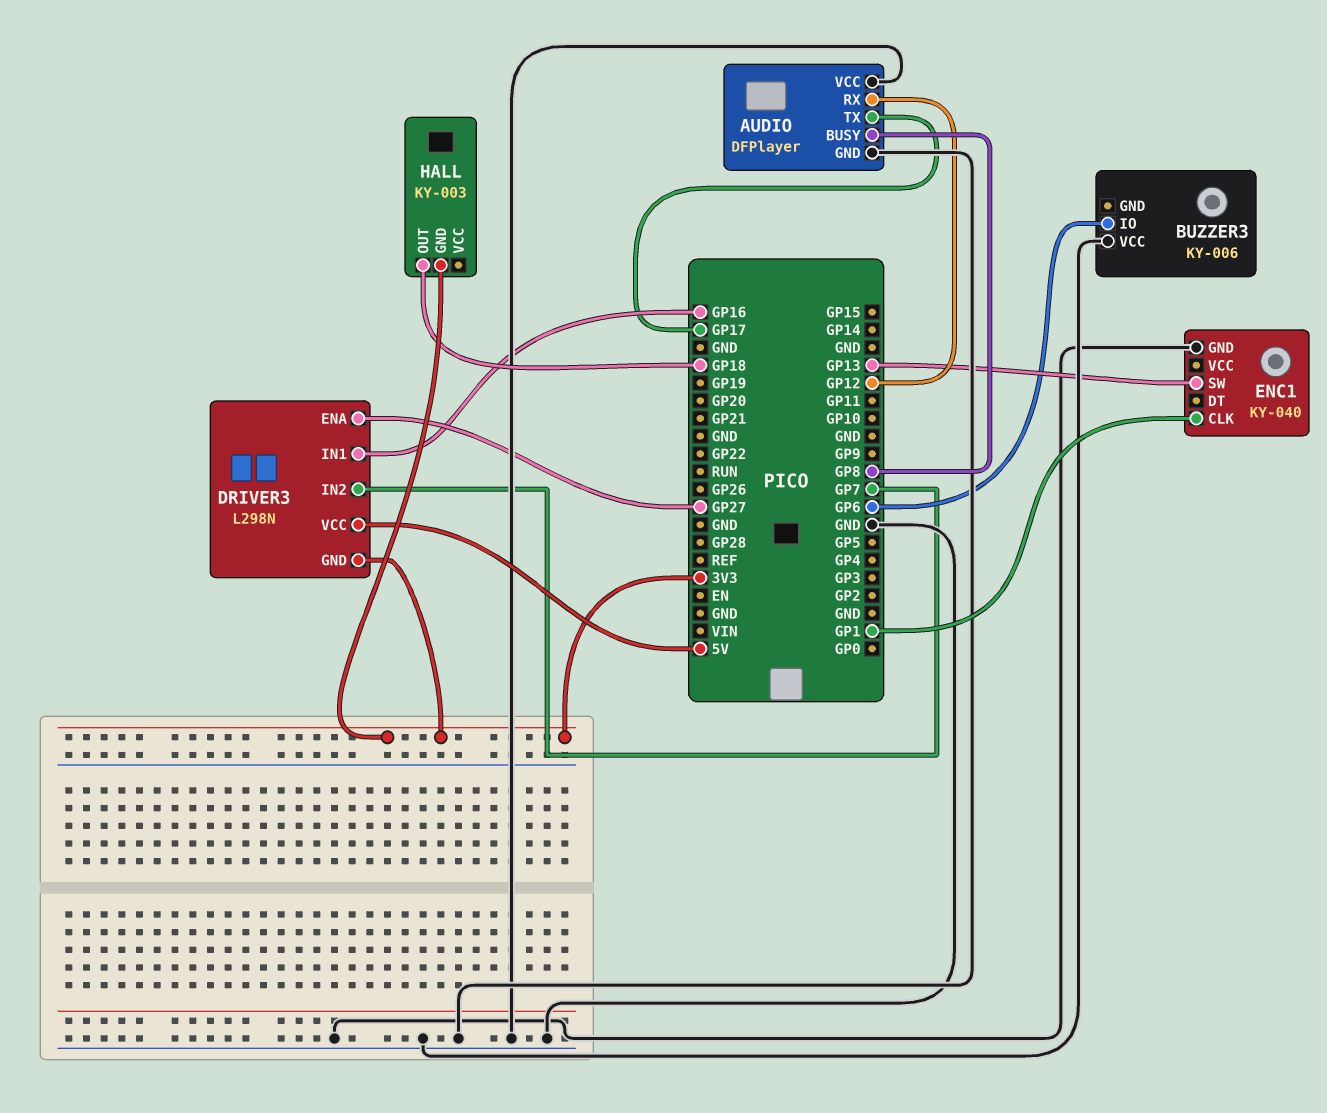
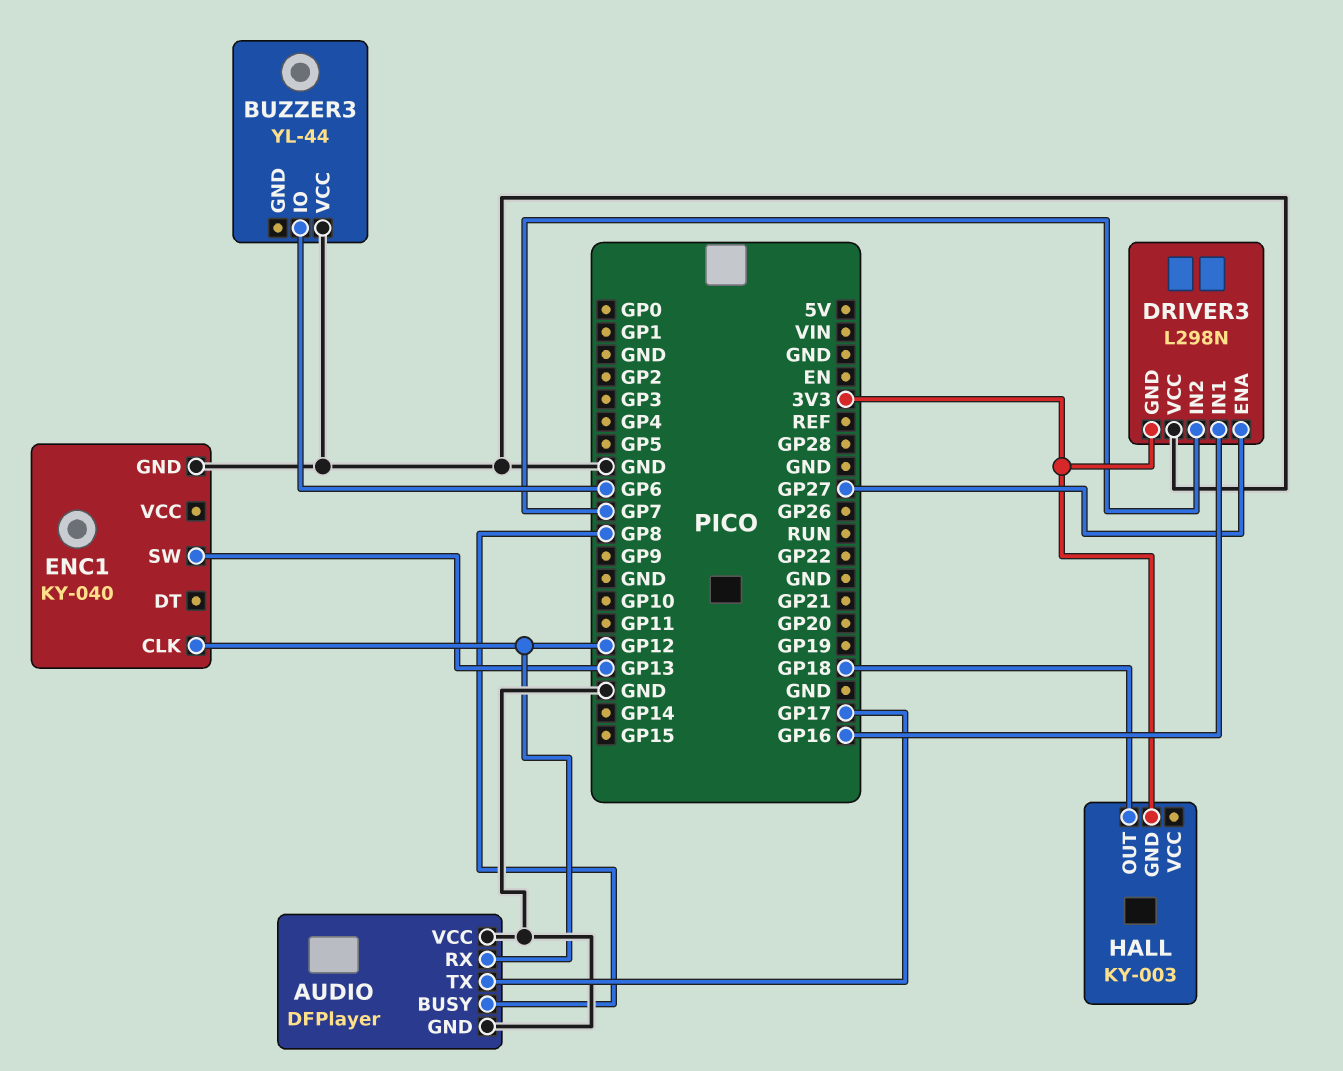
BUZZER3: KY-006 -> YL-44
DRIVER3 pin VCC: 5V -> GND
ENC1 pin CLK: GP1 -> GP12

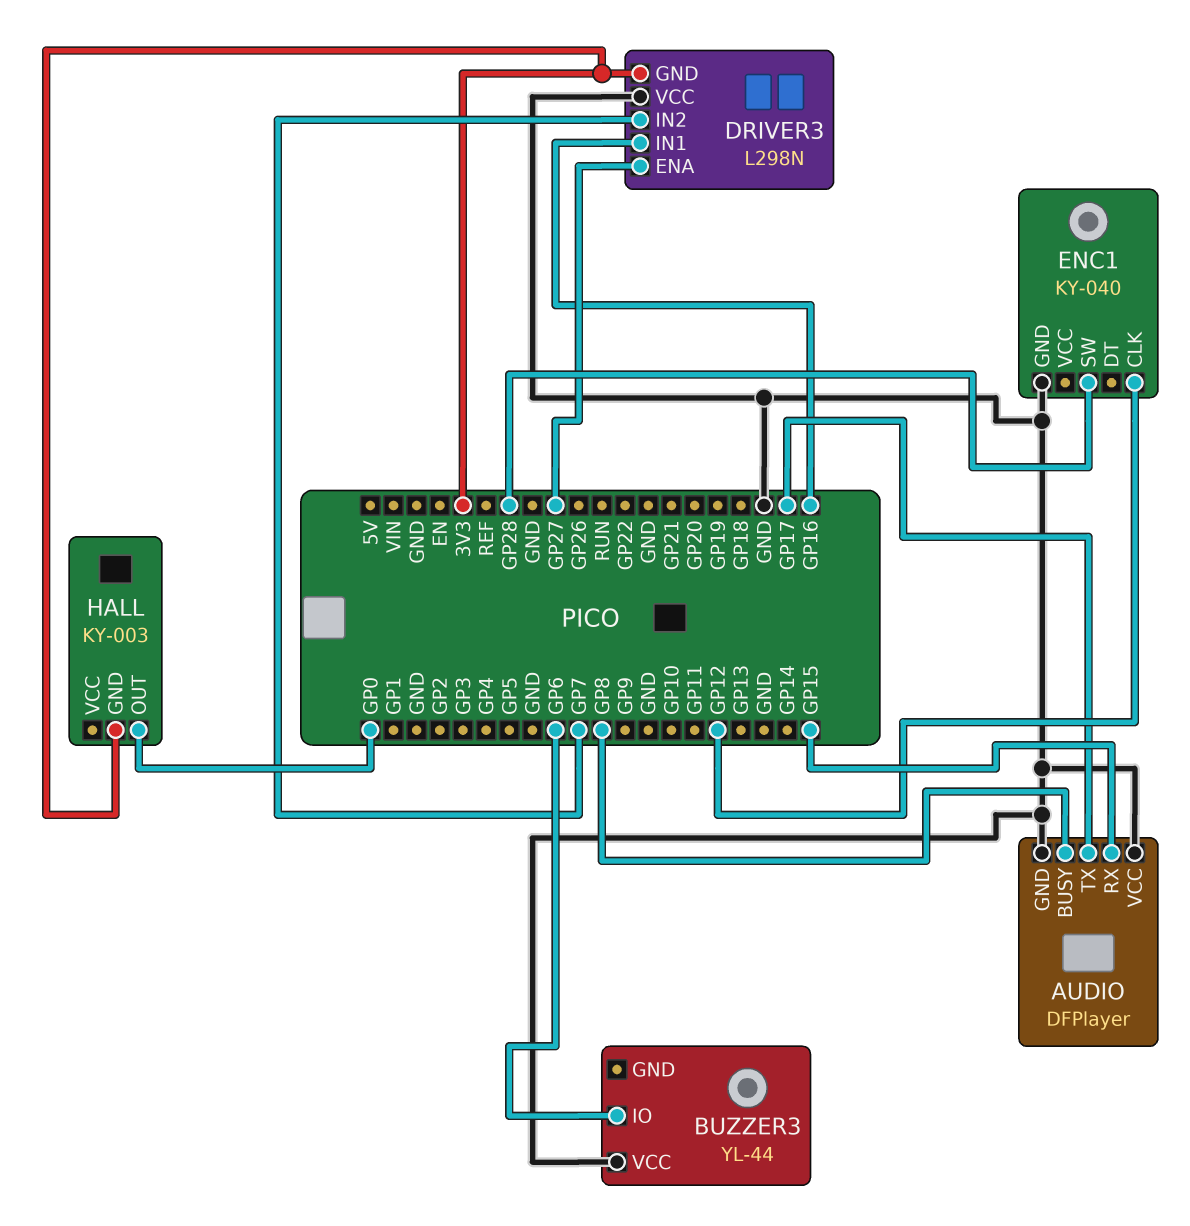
AUDIO pin RX: GP12 -> GP15
ENC1 pin SW: GP13 -> GP28
HALL pin OUT: GP18 -> GP0

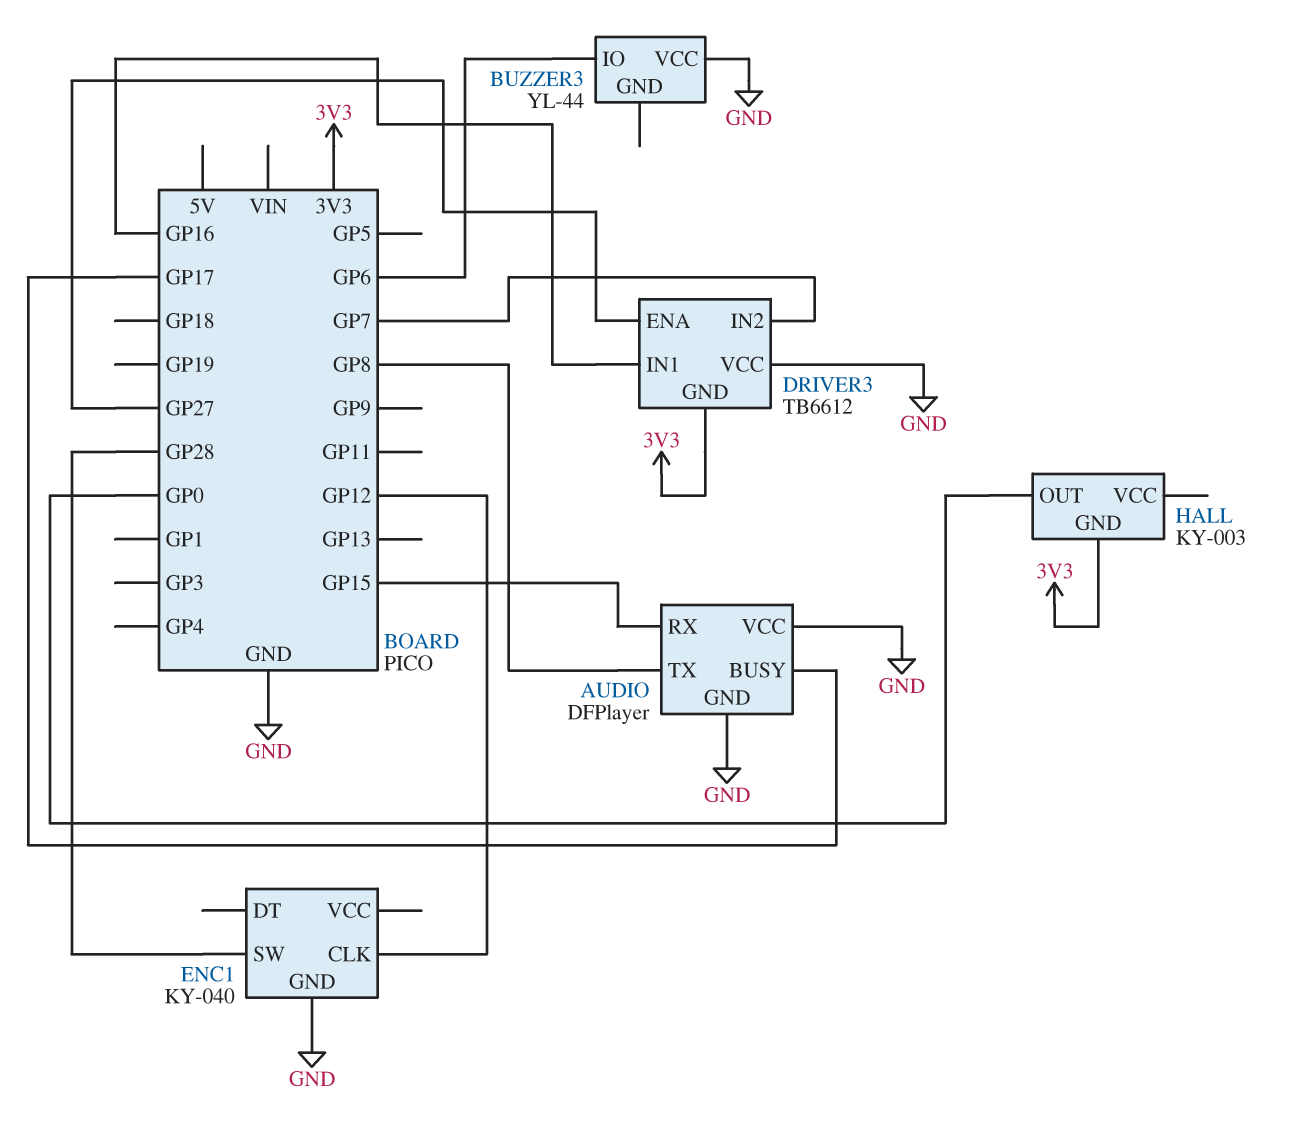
AUDIO pin BUSY: GP8 -> GP17
AUDIO pin TX: GP17 -> GP8
DRIVER3: L298N -> TB6612

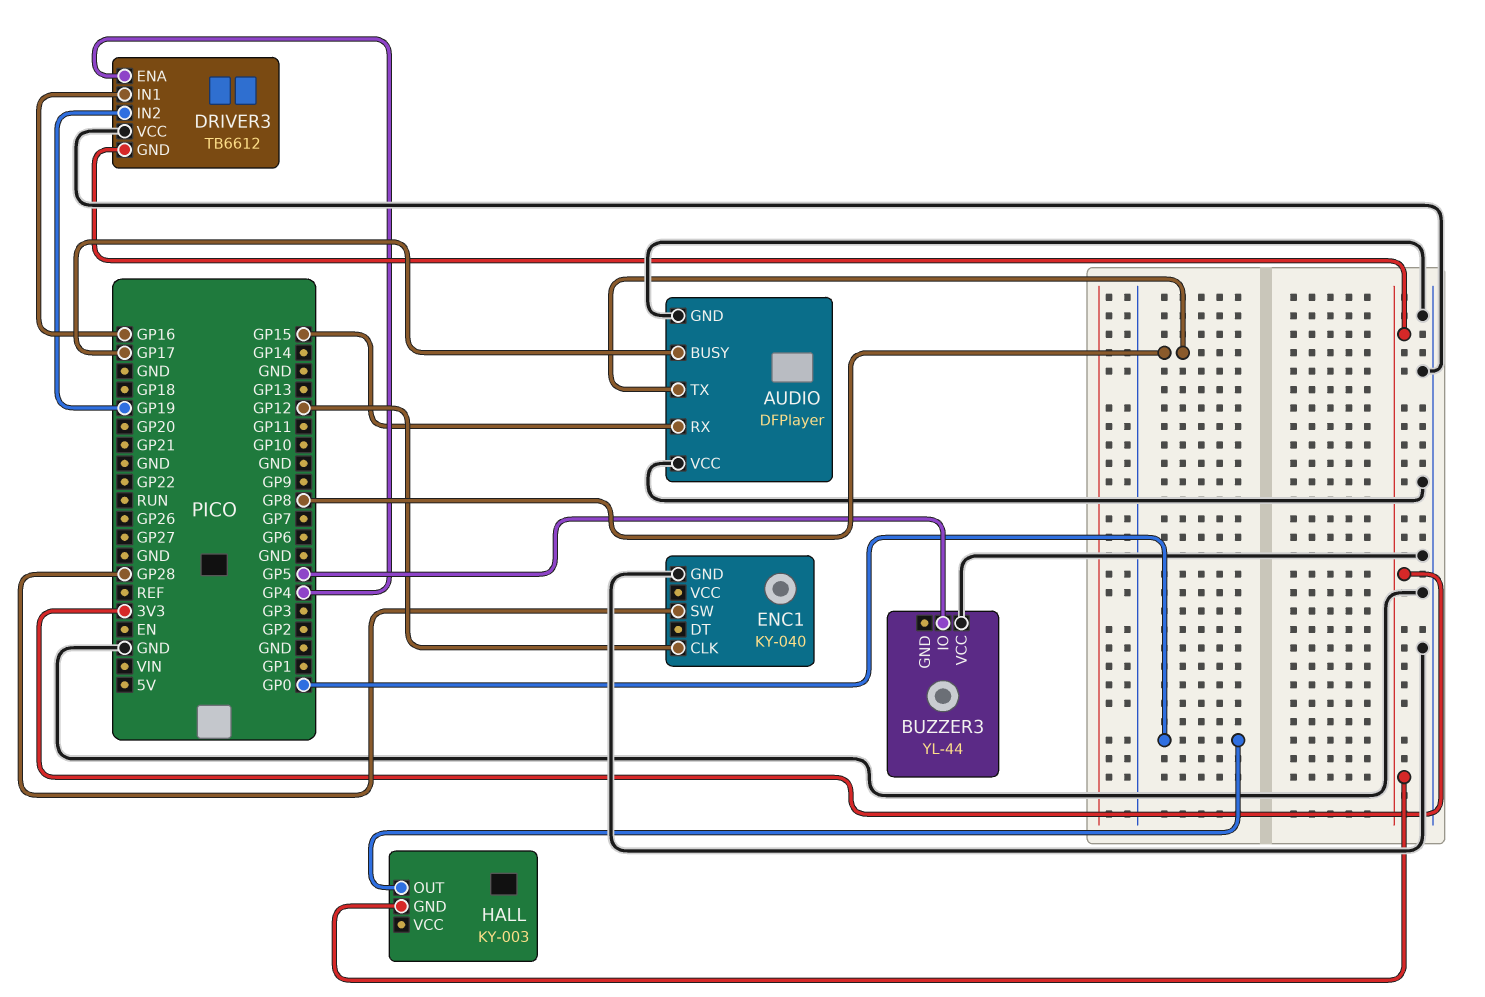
BUZZER3 pin IO: GP6 -> GP5
DRIVER3 pin ENA: GP27 -> GP4
DRIVER3 pin IN2: GP7 -> GP19

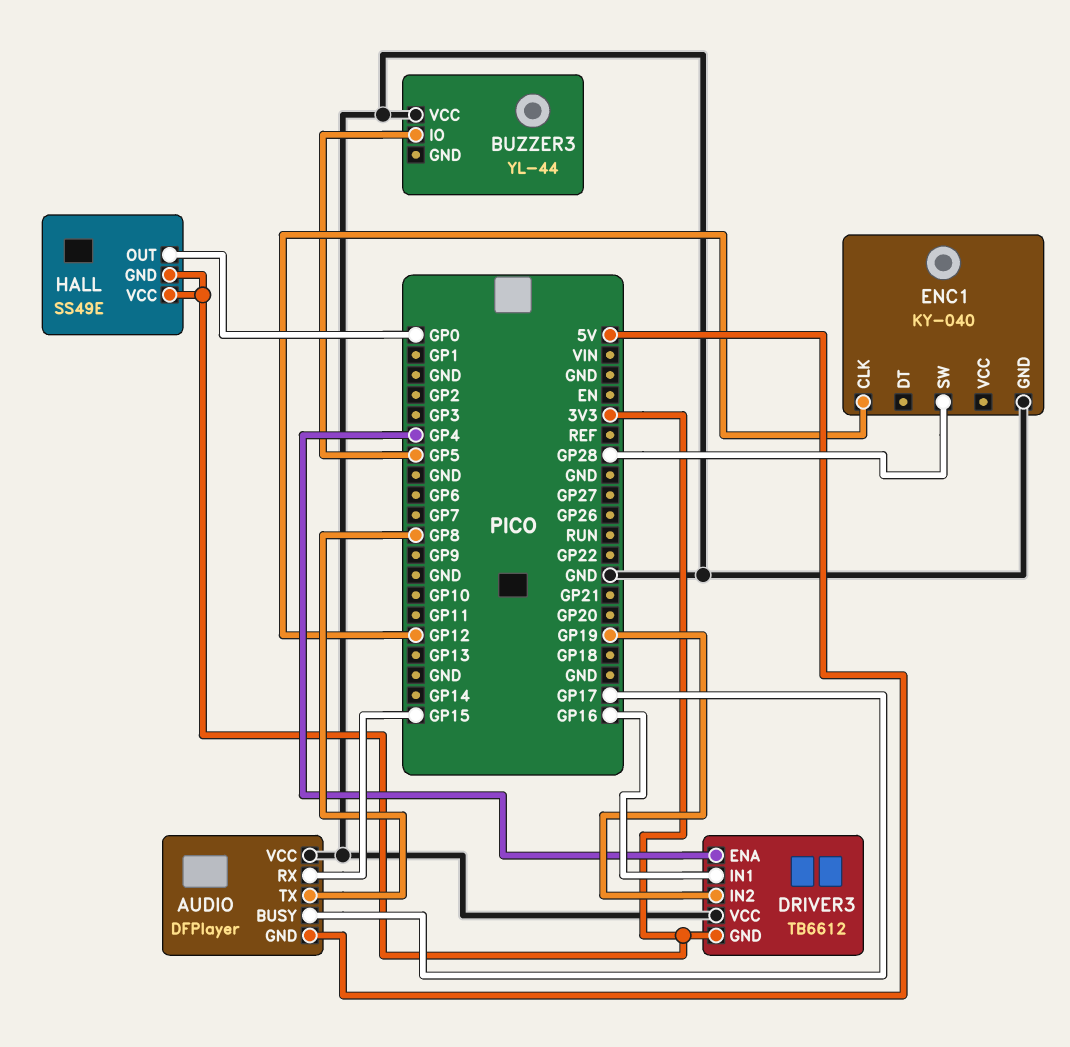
AUDIO pin GND: GND -> 5V
HALL: KY-003 -> SS49E
HALL pin VCC: none -> 3V3

